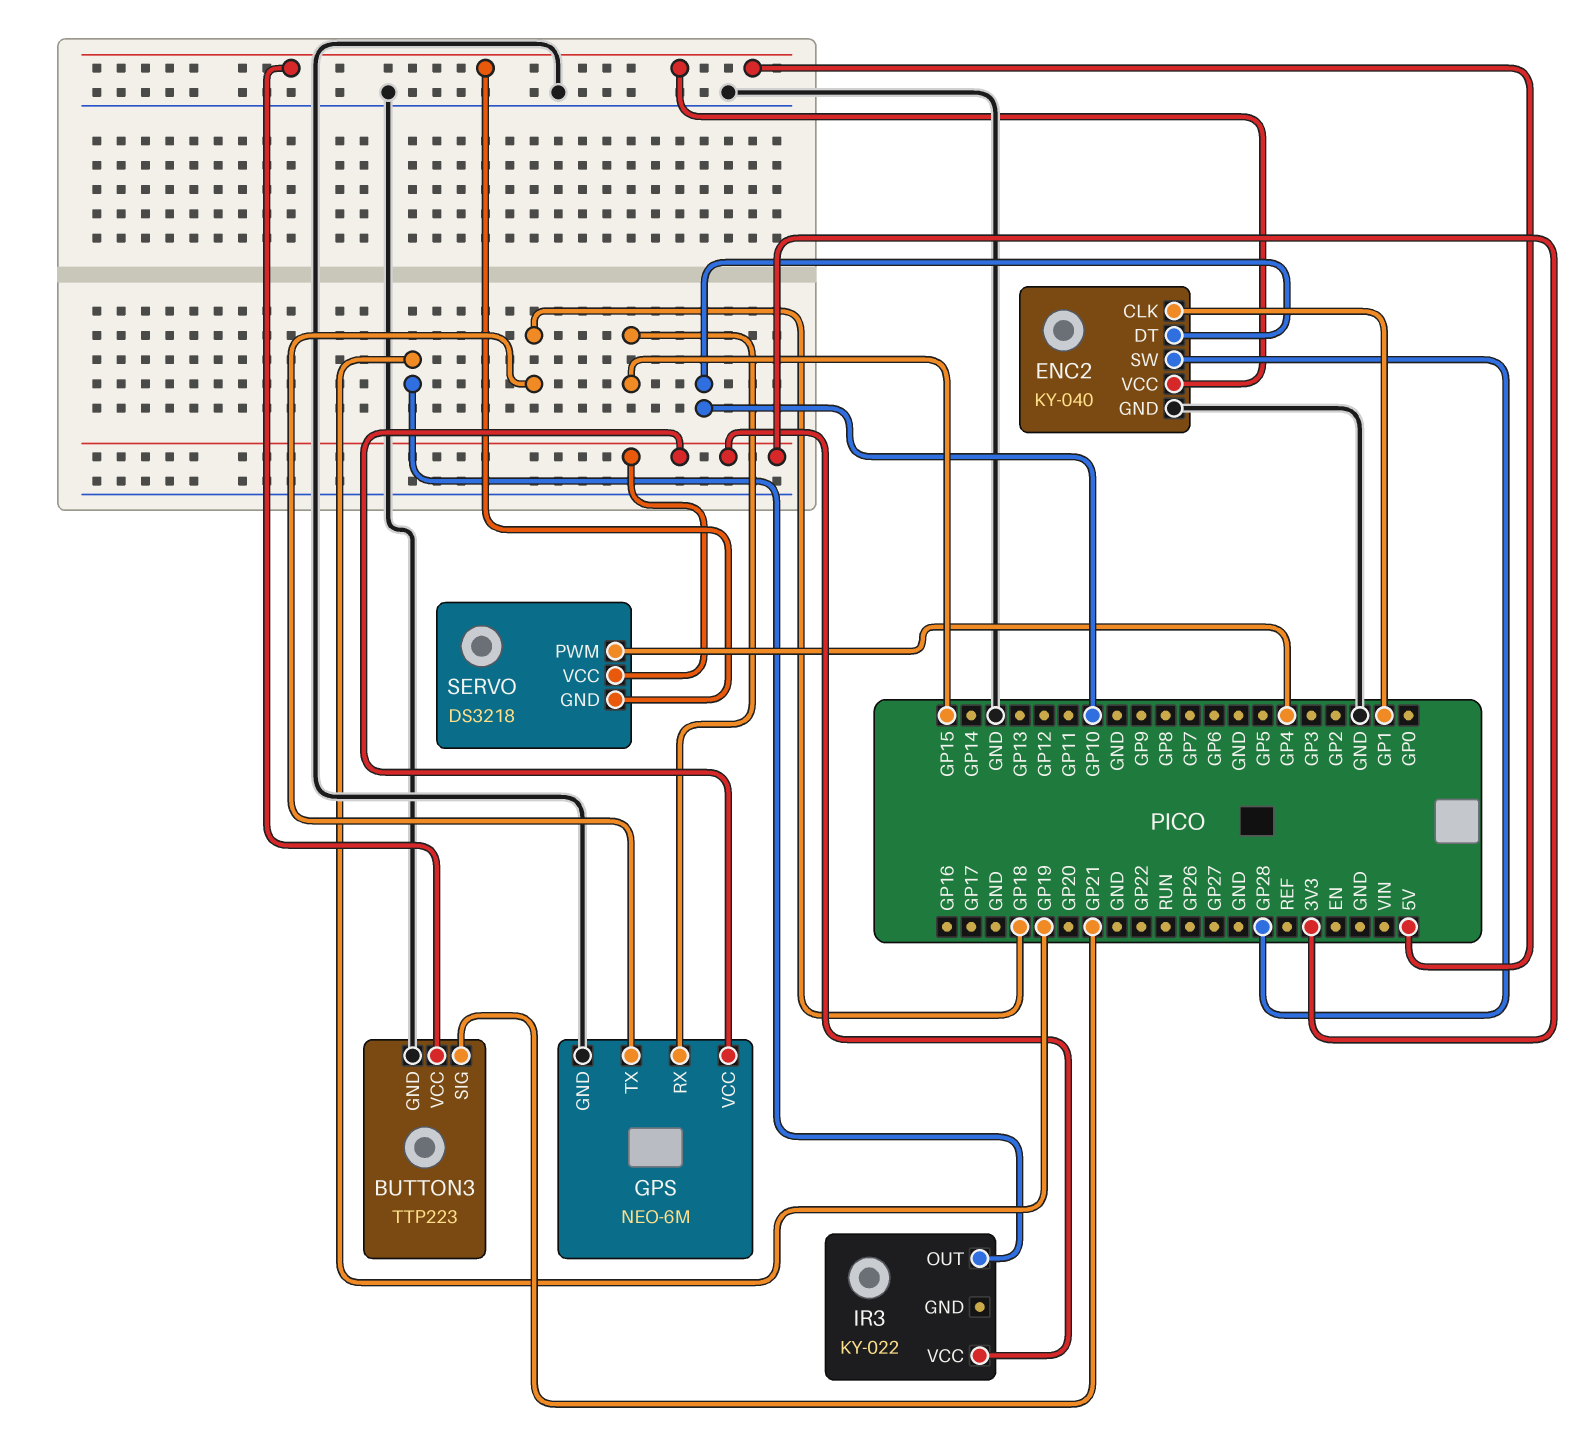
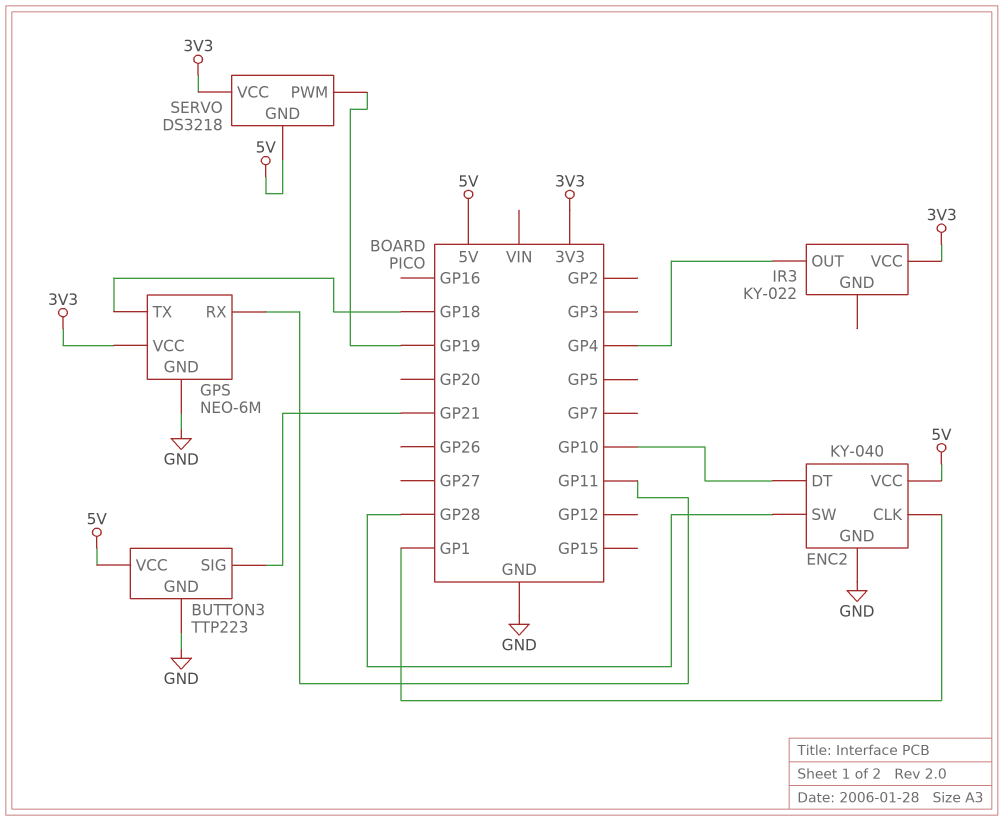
GPS pin RX: GP15 -> GP11
IR3 pin OUT: GP19 -> GP4
SERVO pin PWM: GP4 -> GP19

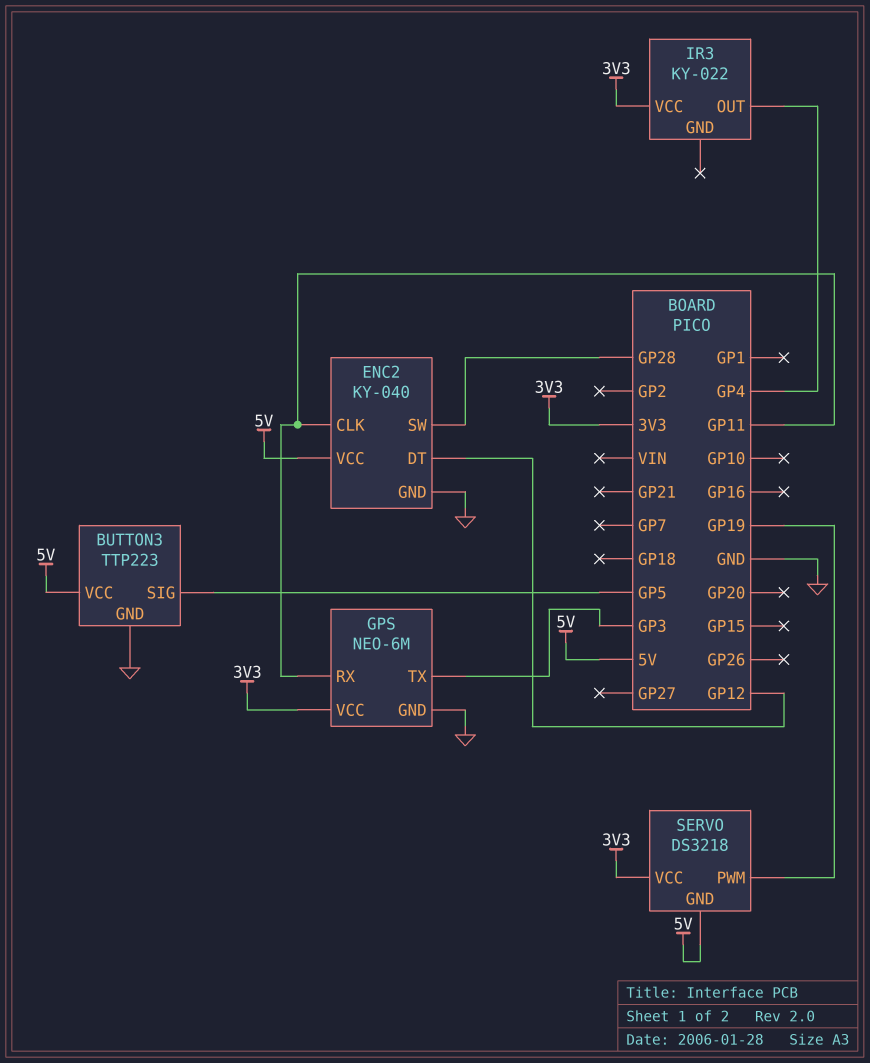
BUTTON3 pin SIG: GP21 -> GP5
ENC2 pin CLK: GP1 -> GP11
ENC2 pin DT: GP10 -> GP12
GPS pin TX: GP18 -> GP3

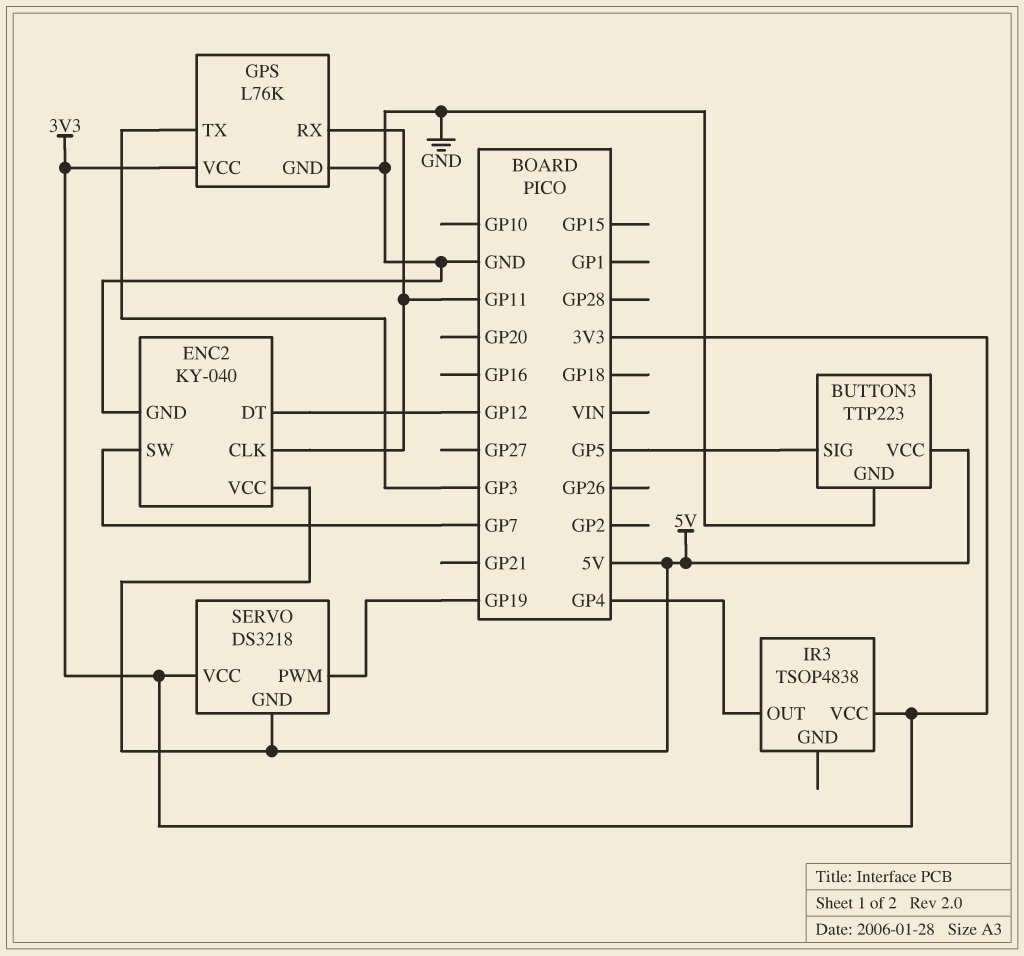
ENC2 pin SW: GP28 -> GP7
GPS: NEO-6M -> L76K
IR3: KY-022 -> TSOP4838

